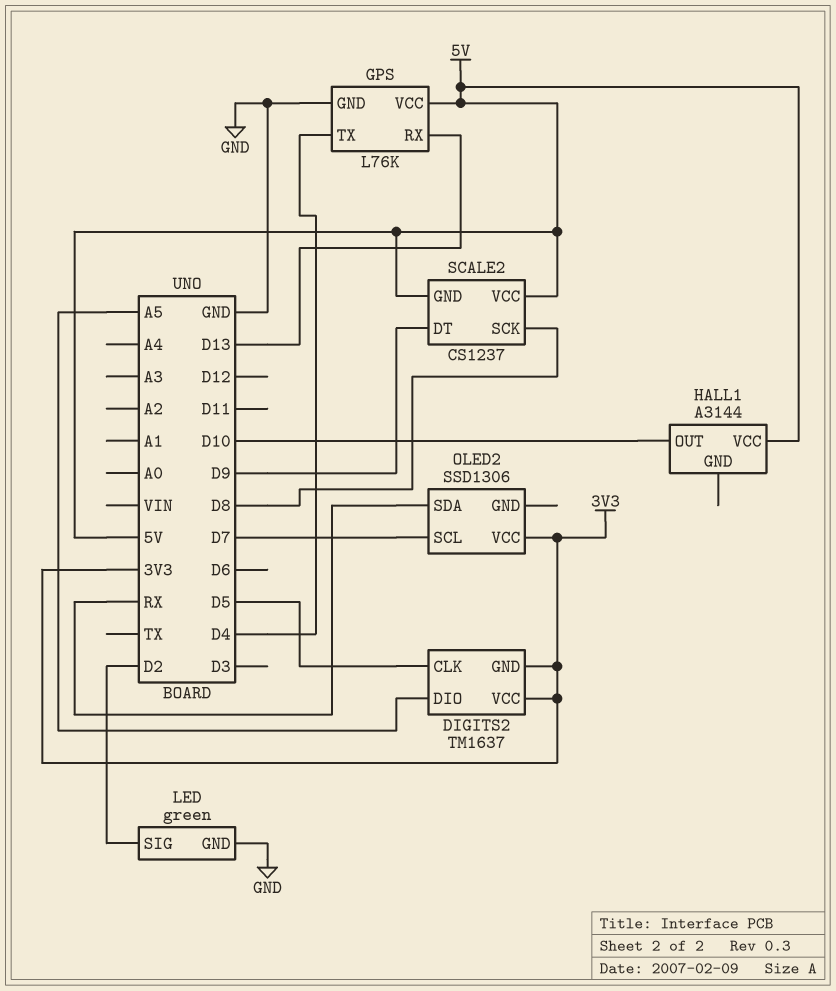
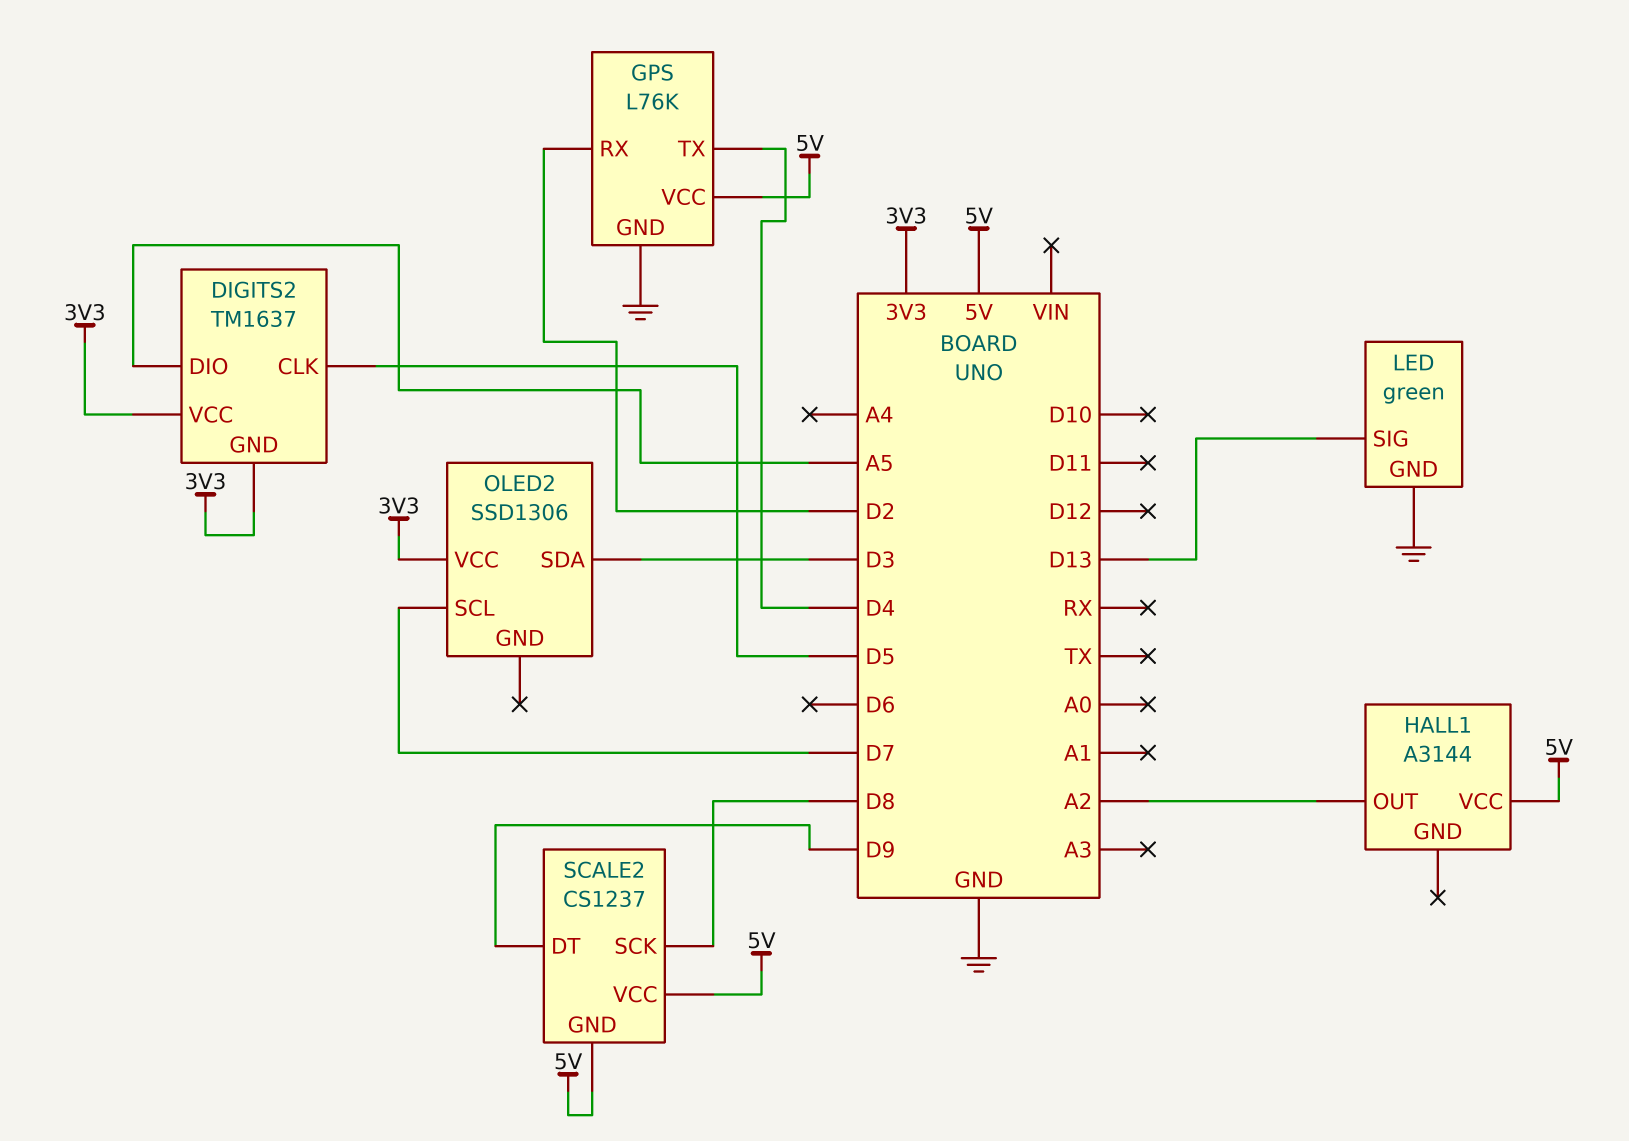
GPS pin RX: D13 -> D2
HALL1 pin OUT: D10 -> A2
LED pin SIG: D2 -> D13
OLED2 pin SDA: RX -> D3

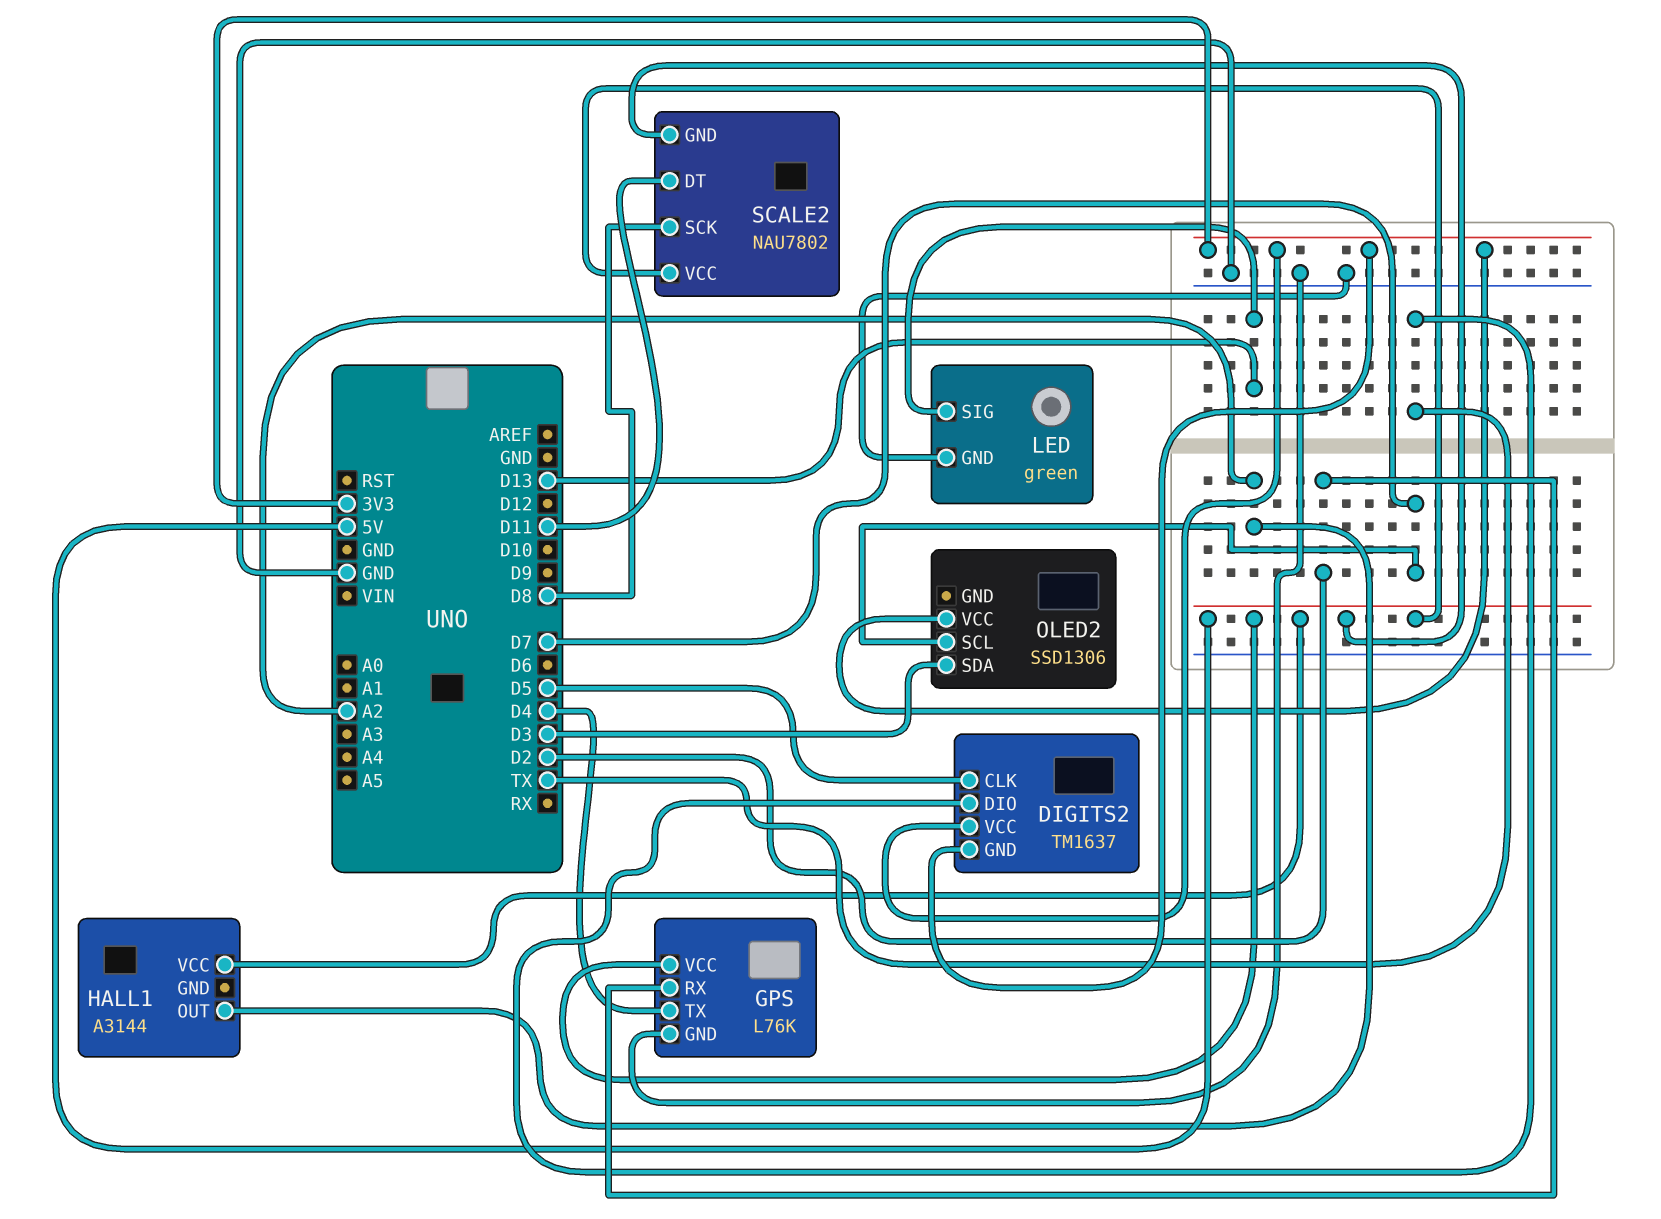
DIGITS2 pin DIO: A5 -> TX
SCALE2: CS1237 -> NAU7802
SCALE2 pin DT: D9 -> D11

